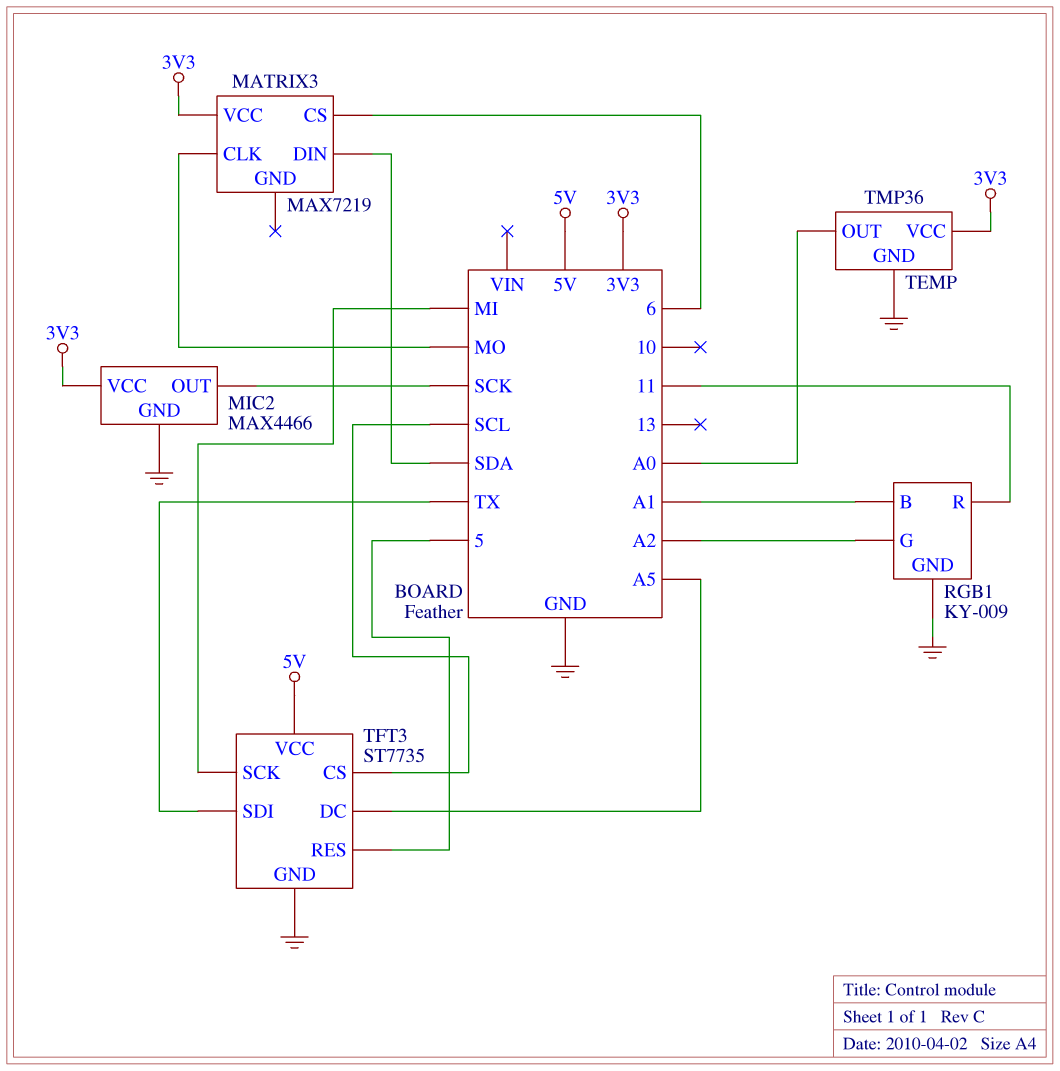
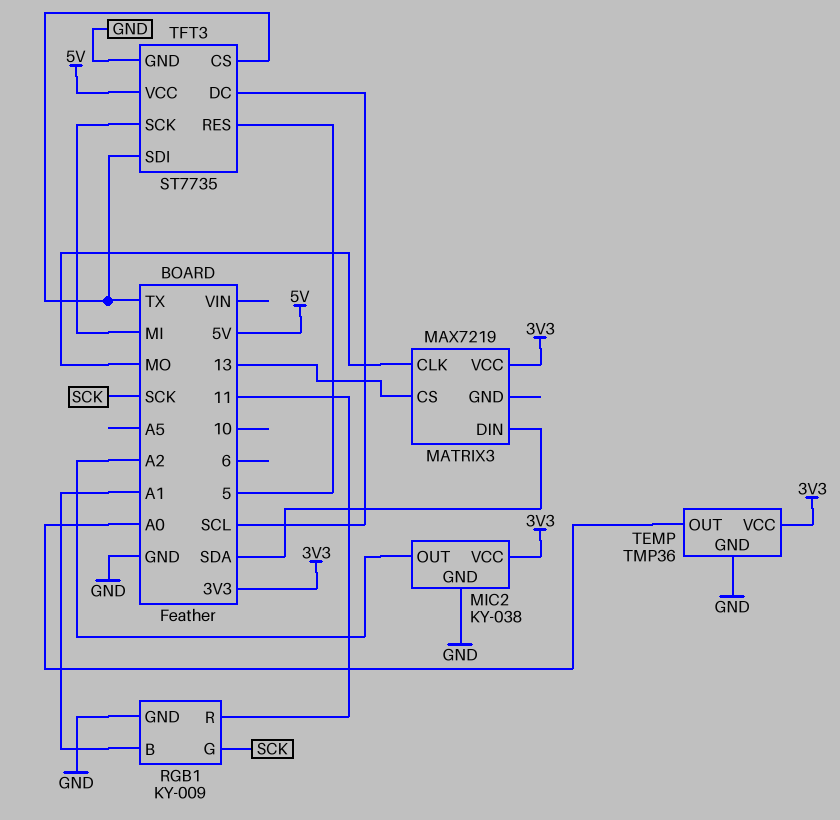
MATRIX3 pin CS: 6 -> 13
MIC2: MAX4466 -> KY-038
MIC2 pin OUT: SCK -> A2
RGB1 pin G: A2 -> SCK
TFT3 pin CS: SCL -> TX
TFT3 pin DC: A5 -> SCL

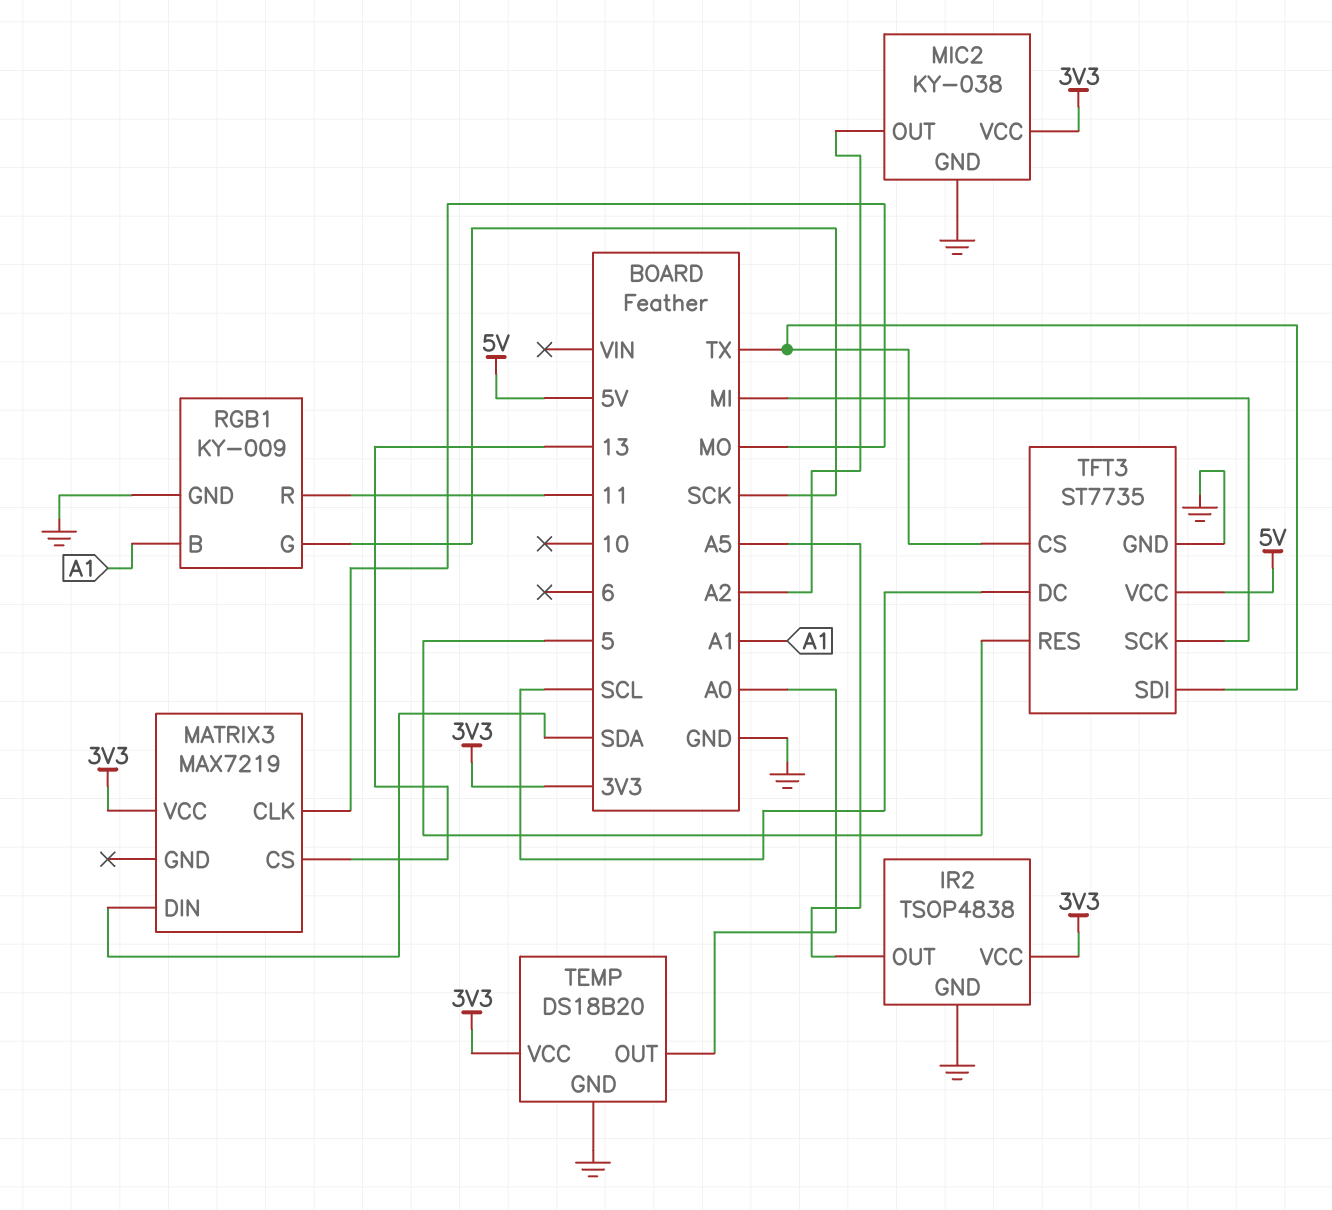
IR2: none -> TSOP4838
IR2 pin GND: none -> GND
IR2 pin OUT: none -> A5
IR2 pin VCC: none -> 3V3
TEMP: TMP36 -> DS18B20

